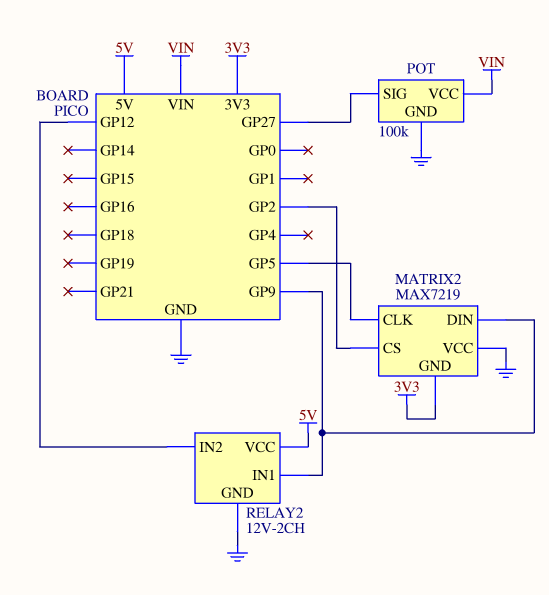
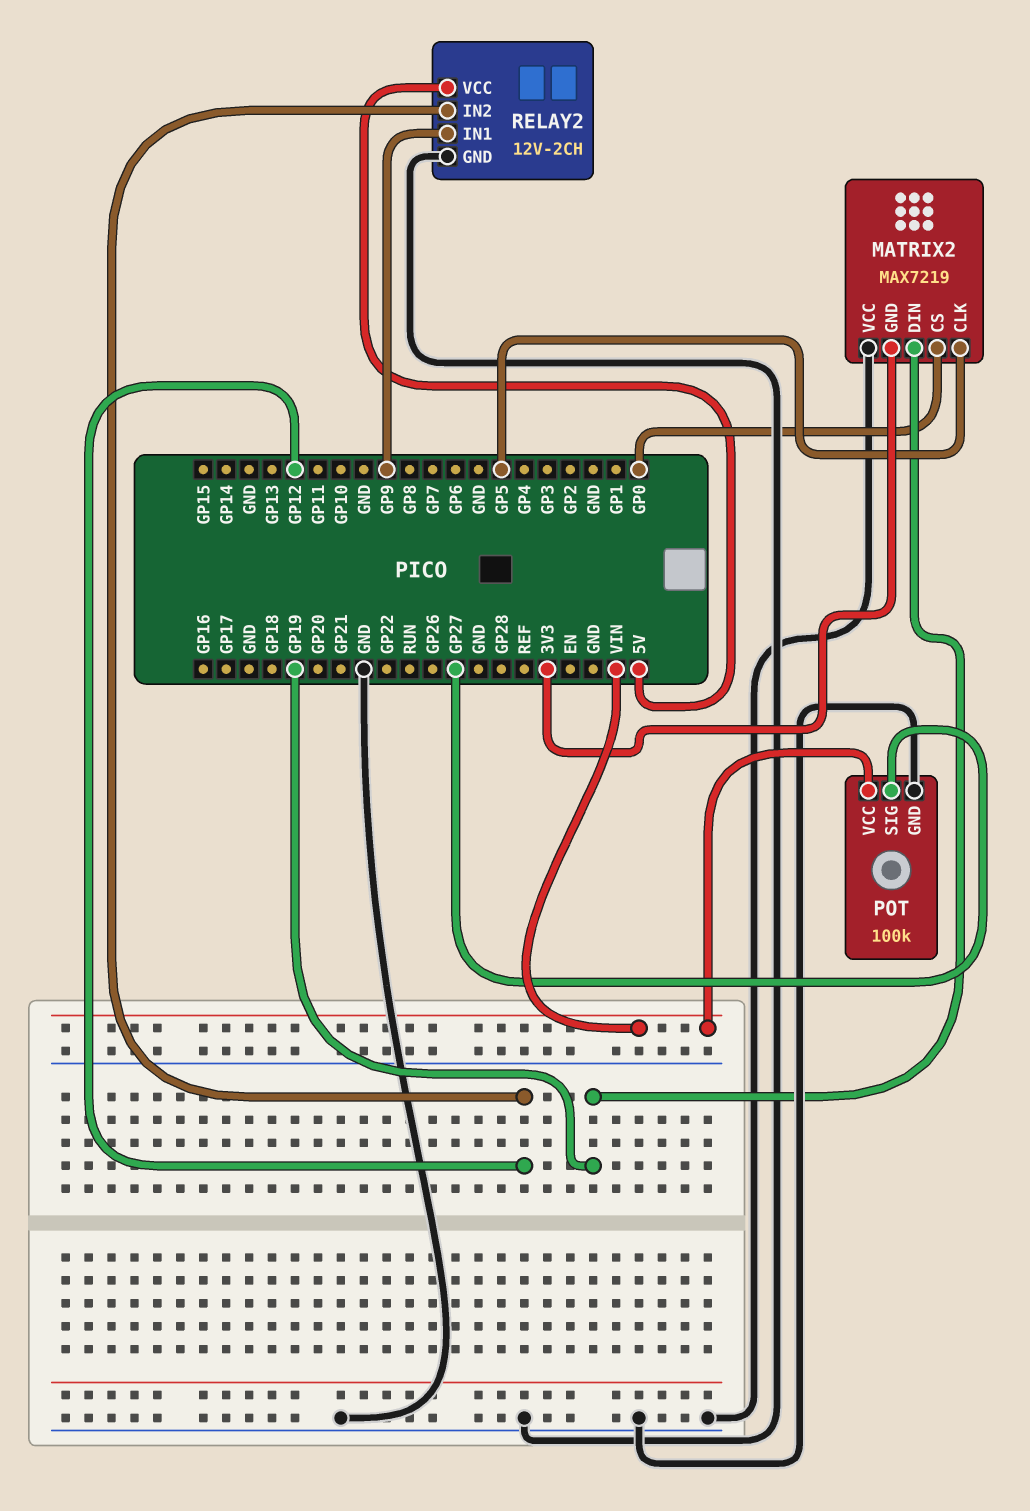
MATRIX2 pin CS: GP2 -> GP0
MATRIX2 pin DIN: GP9 -> GP19

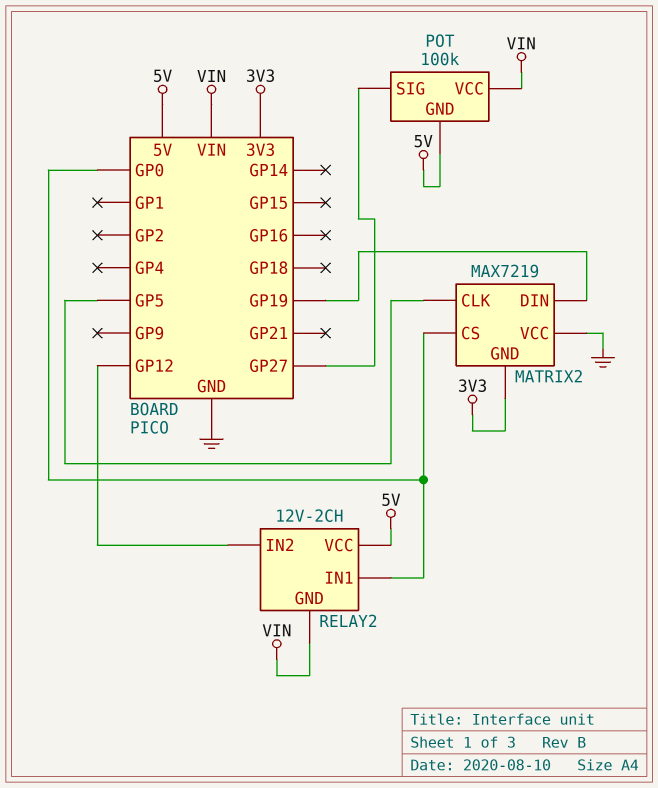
POT pin GND: GND -> 5V
RELAY2 pin GND: GND -> VIN
RELAY2 pin IN1: GP9 -> GP0

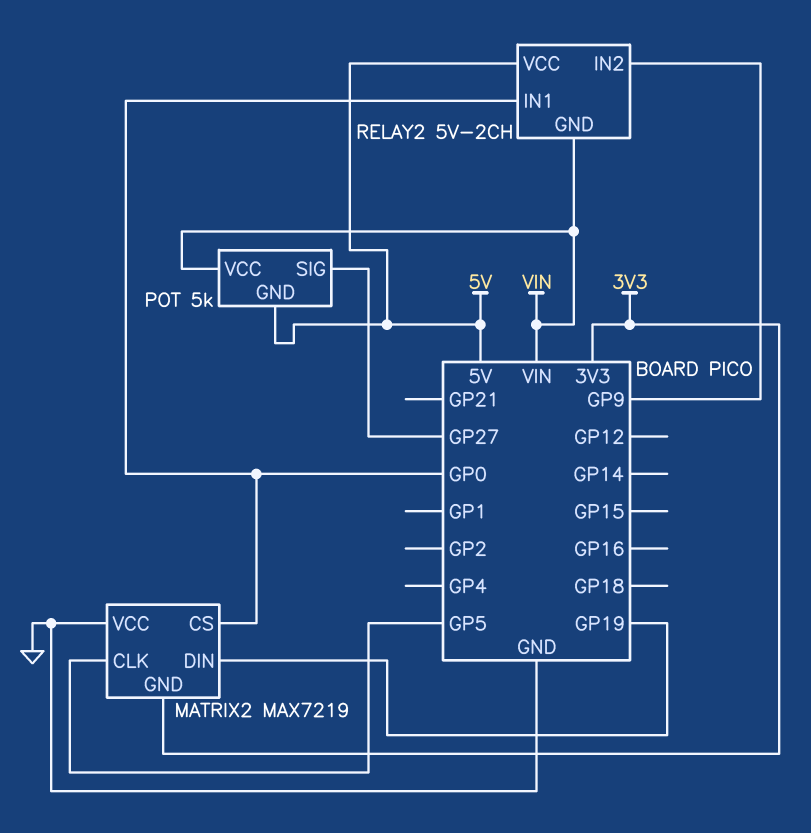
POT: 100k -> 5k
RELAY2: 12V-2CH -> 5V-2CH
RELAY2 pin IN2: GP12 -> GP9

